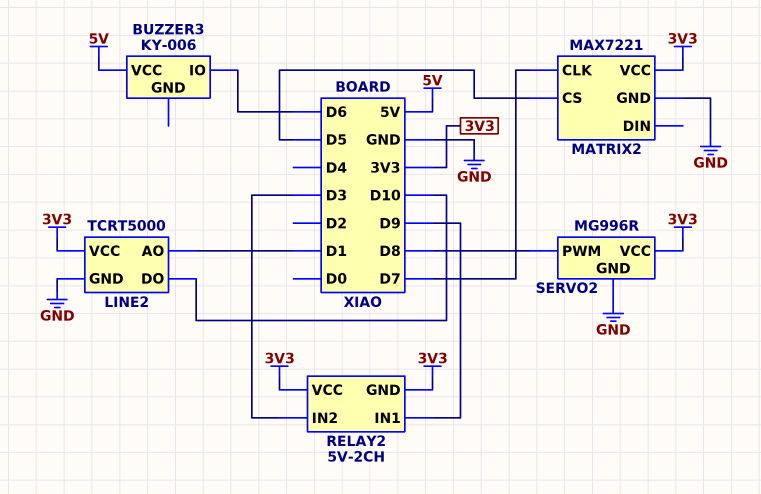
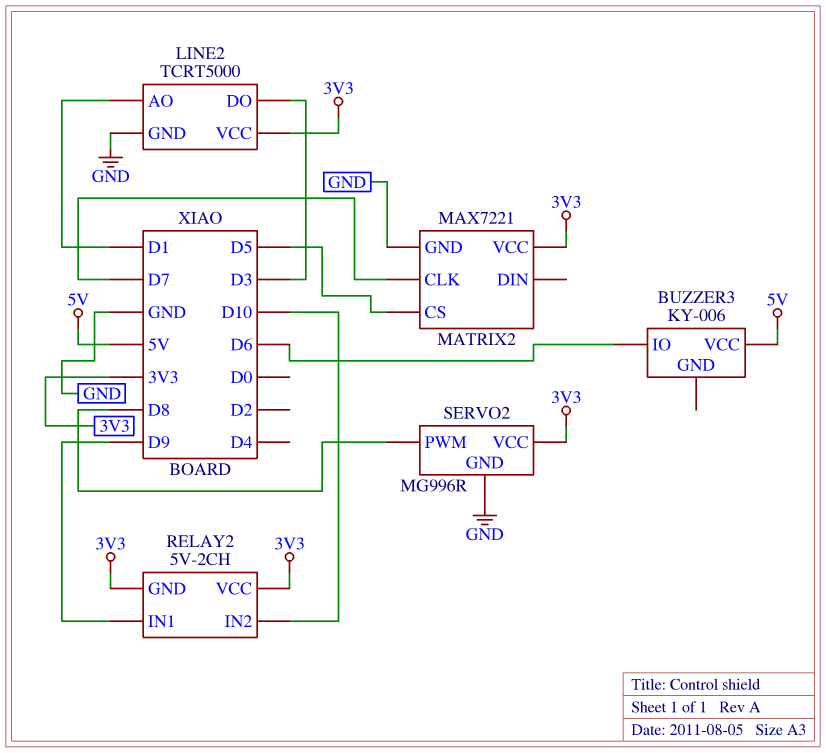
LINE2 pin DO: D10 -> D3
RELAY2 pin IN2: D3 -> D10

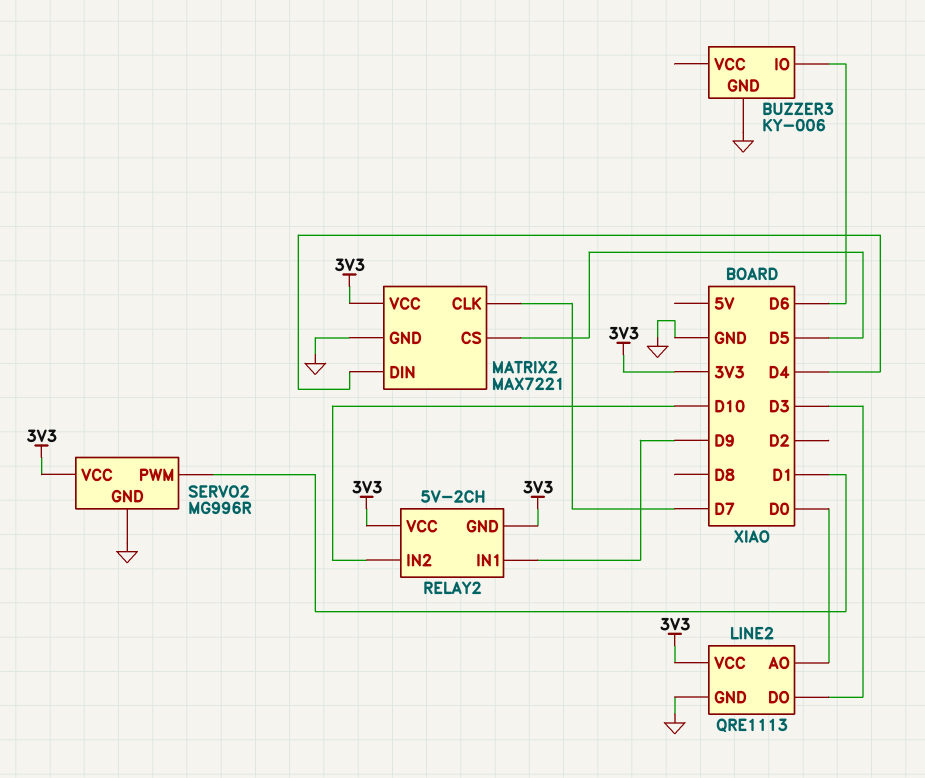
BUZZER3 pin GND: none -> GND
BUZZER3 pin VCC: 5V -> none
LINE2: TCRT5000 -> QRE1113
LINE2 pin AO: D1 -> D0
MATRIX2 pin DIN: none -> D4
SERVO2 pin PWM: D8 -> D1

